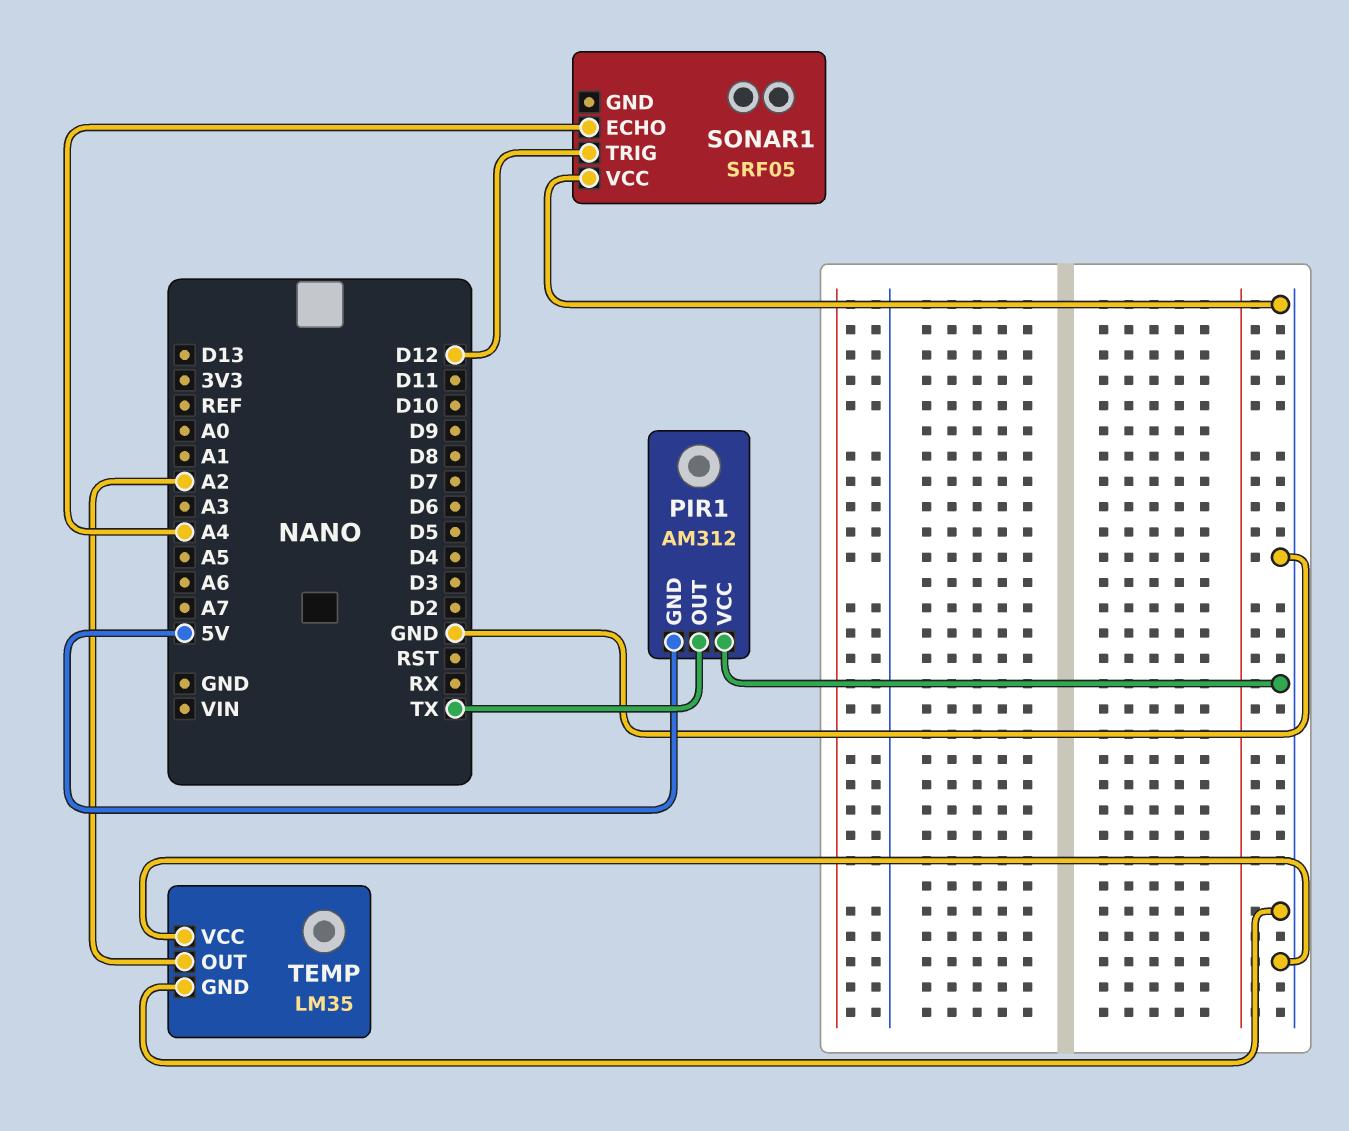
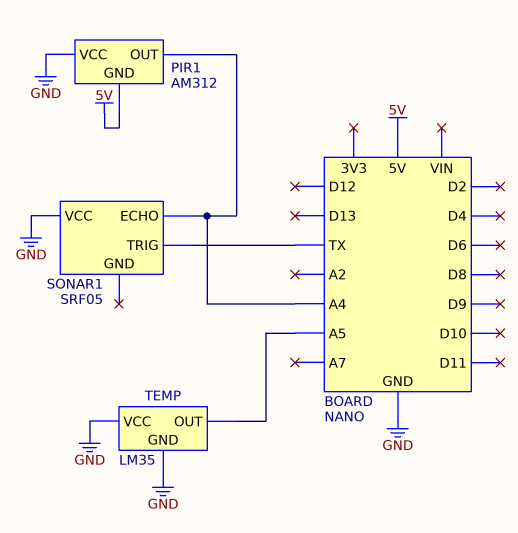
PIR1 pin OUT: TX -> A4
SONAR1 pin TRIG: D12 -> TX
TEMP pin OUT: A2 -> A5

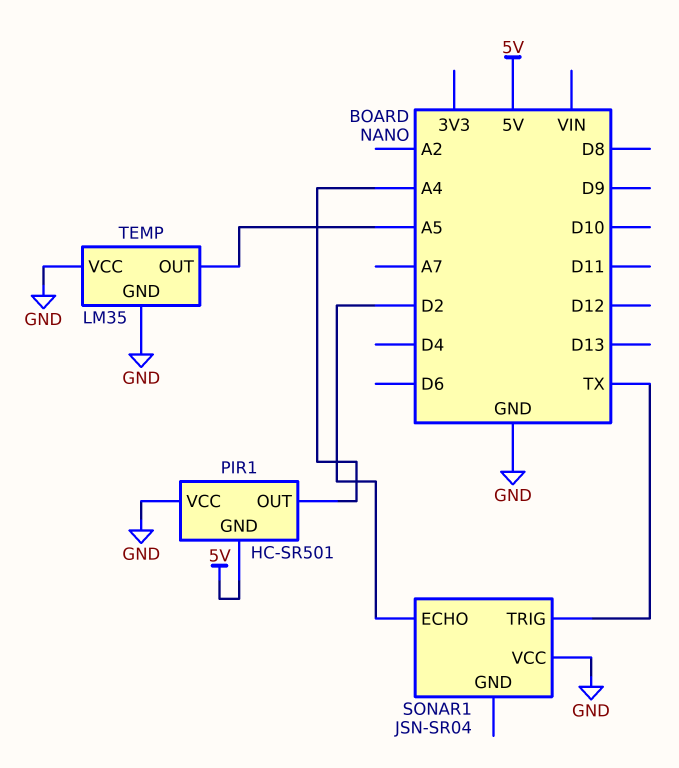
PIR1: AM312 -> HC-SR501
SONAR1: SRF05 -> JSN-SR04
SONAR1 pin ECHO: A4 -> D2

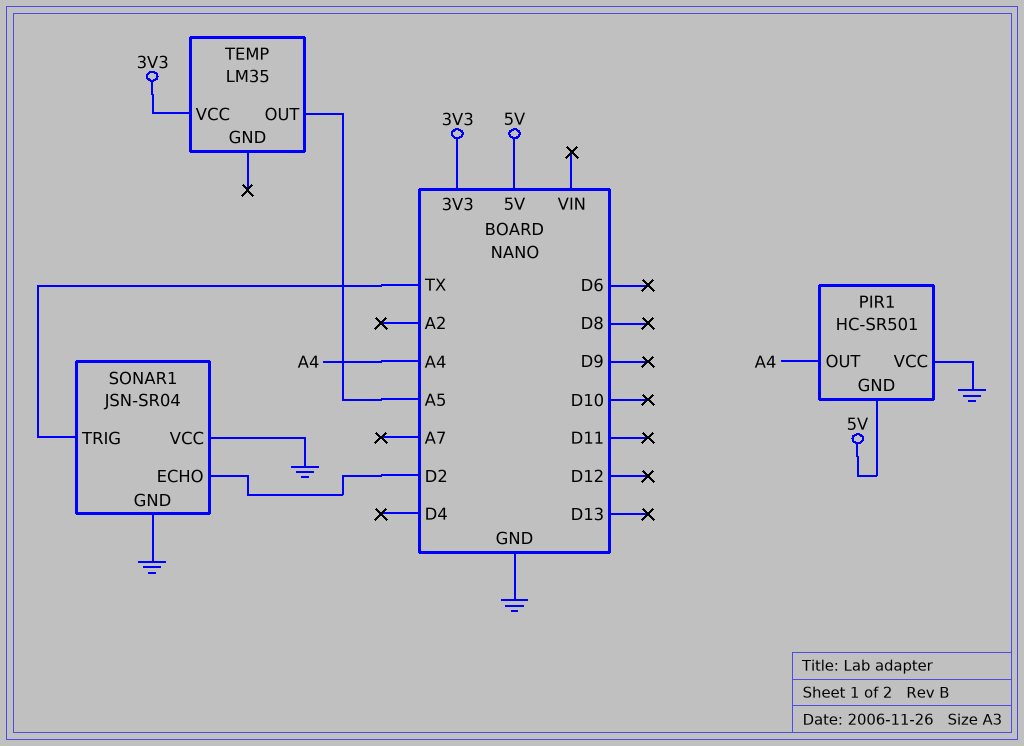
SONAR1 pin GND: none -> GND
TEMP pin GND: GND -> none
TEMP pin VCC: GND -> 3V3

